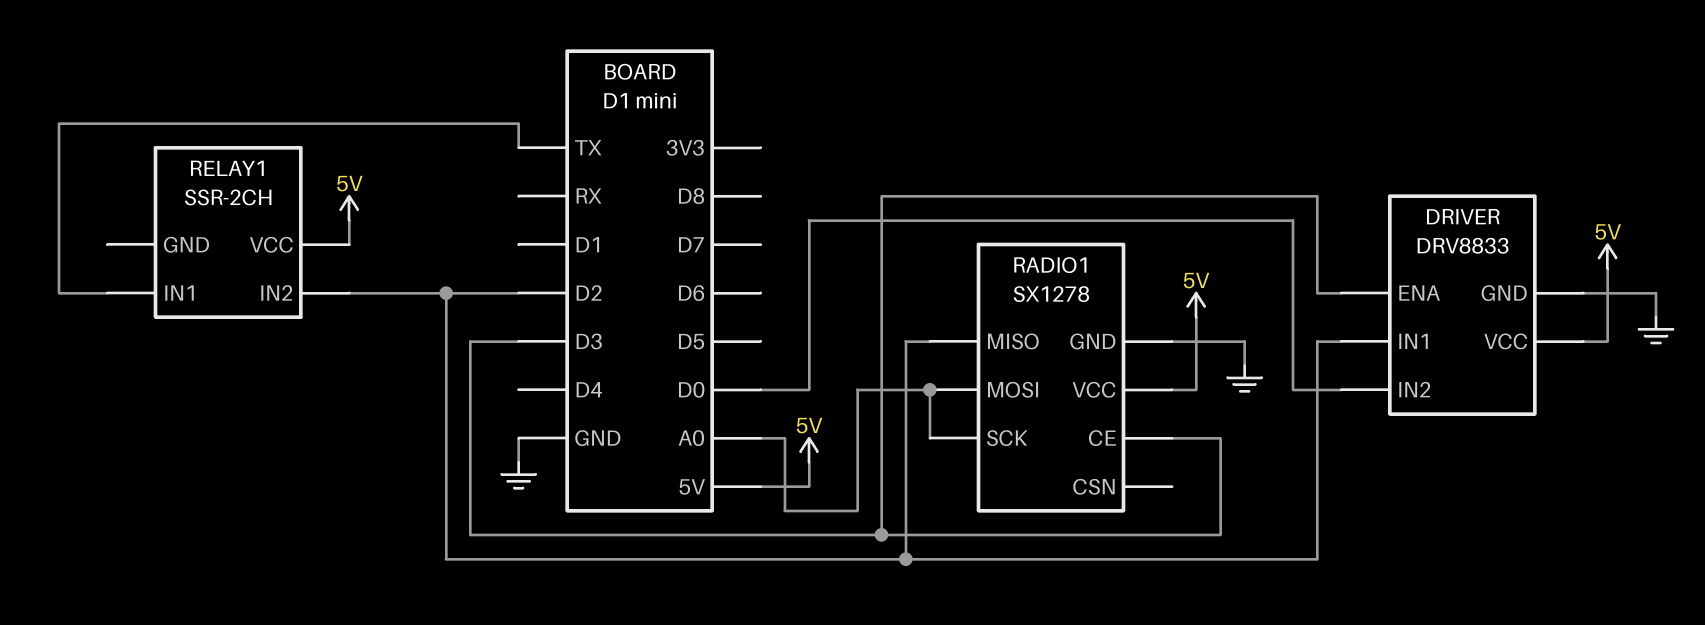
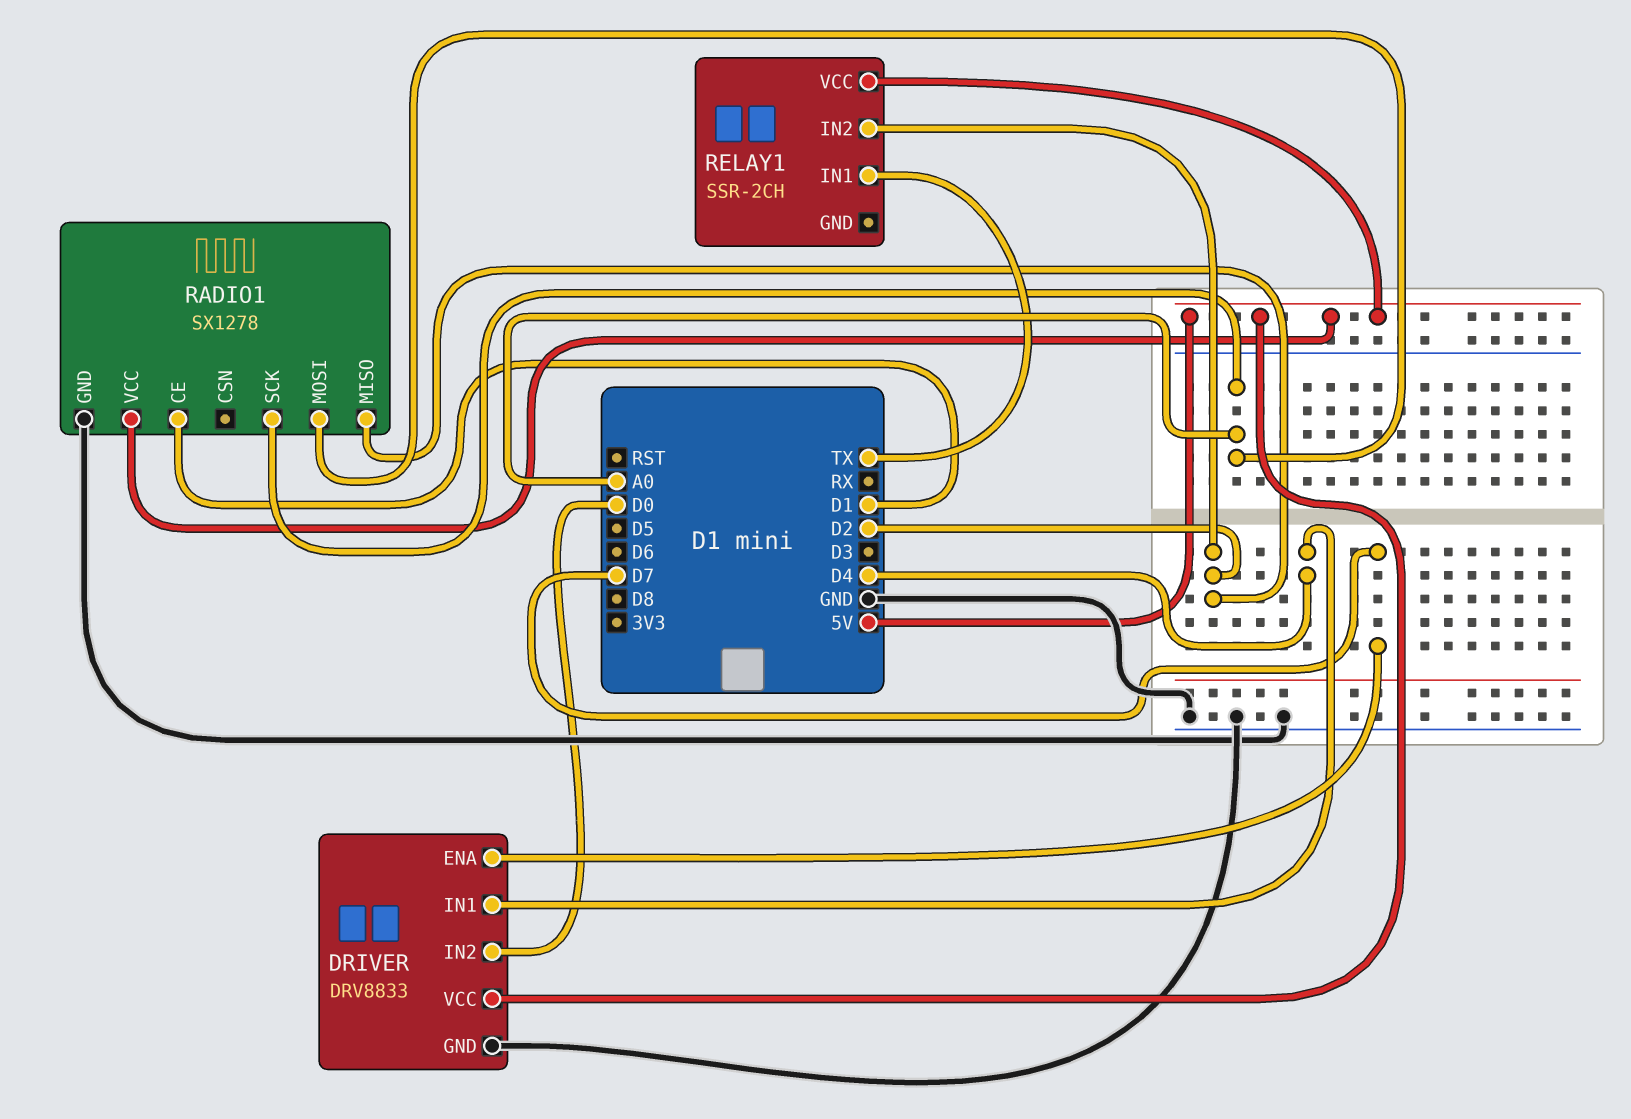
DRIVER pin ENA: D3 -> D7
DRIVER pin IN1: D2 -> D4
RADIO1 pin CE: D3 -> D1

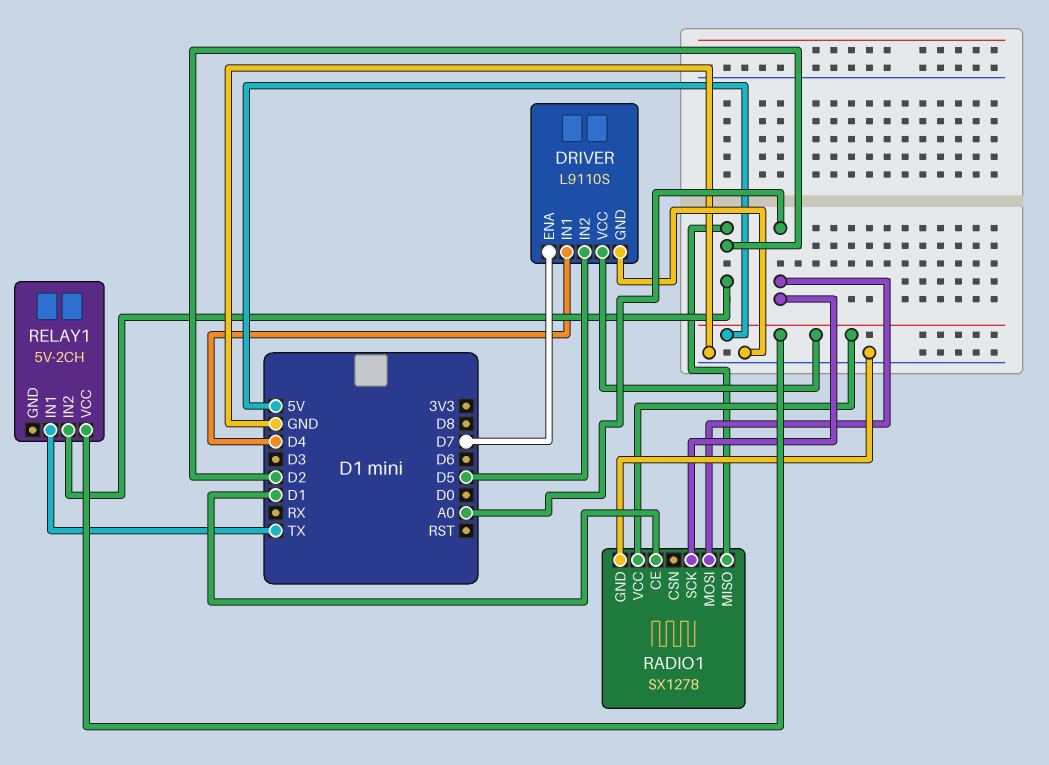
DRIVER: DRV8833 -> L9110S
DRIVER pin IN2: D0 -> D5
RELAY1: SSR-2CH -> 5V-2CH

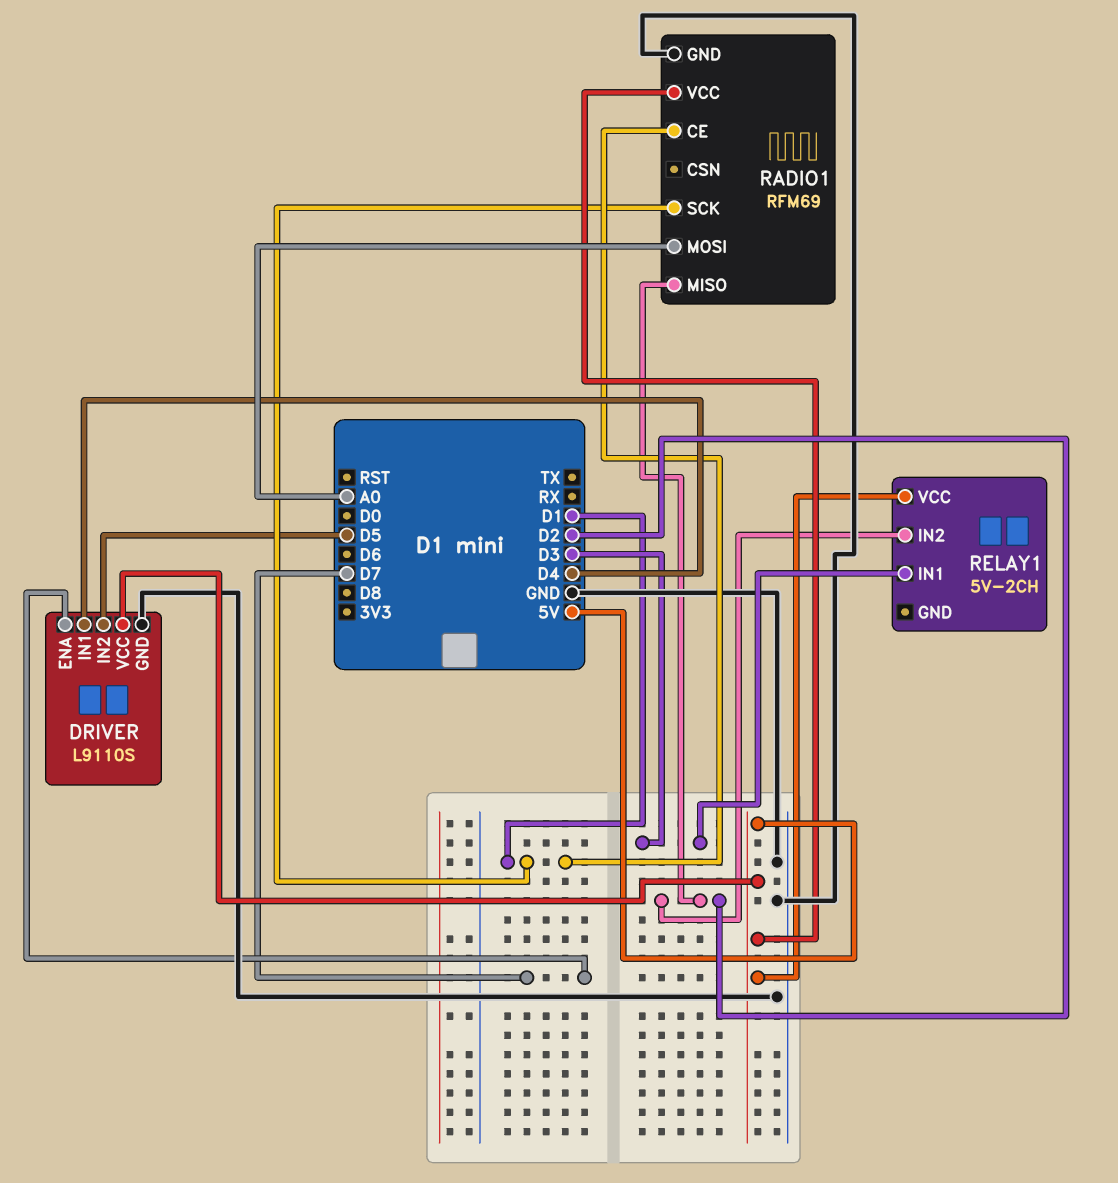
RADIO1: SX1278 -> RFM69
RADIO1 pin SCK: A0 -> D1
RELAY1 pin IN1: TX -> D3

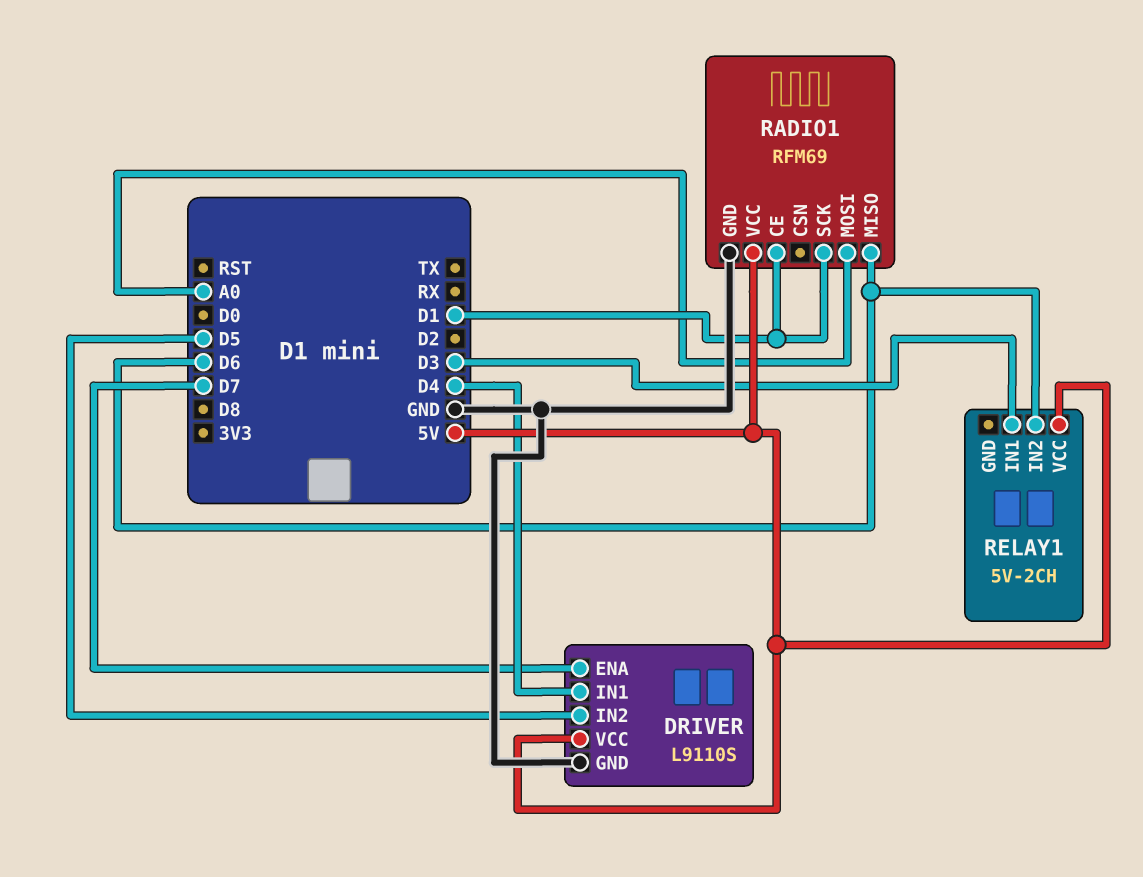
RADIO1 pin MISO: D2 -> D6
RELAY1 pin IN2: D2 -> D6

